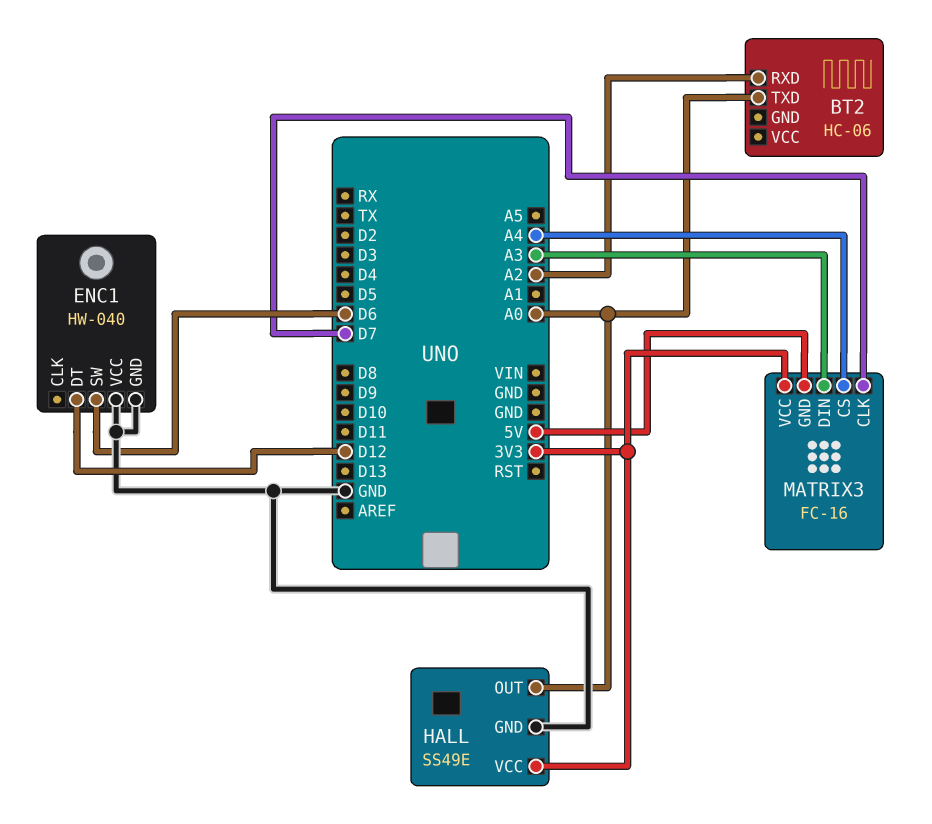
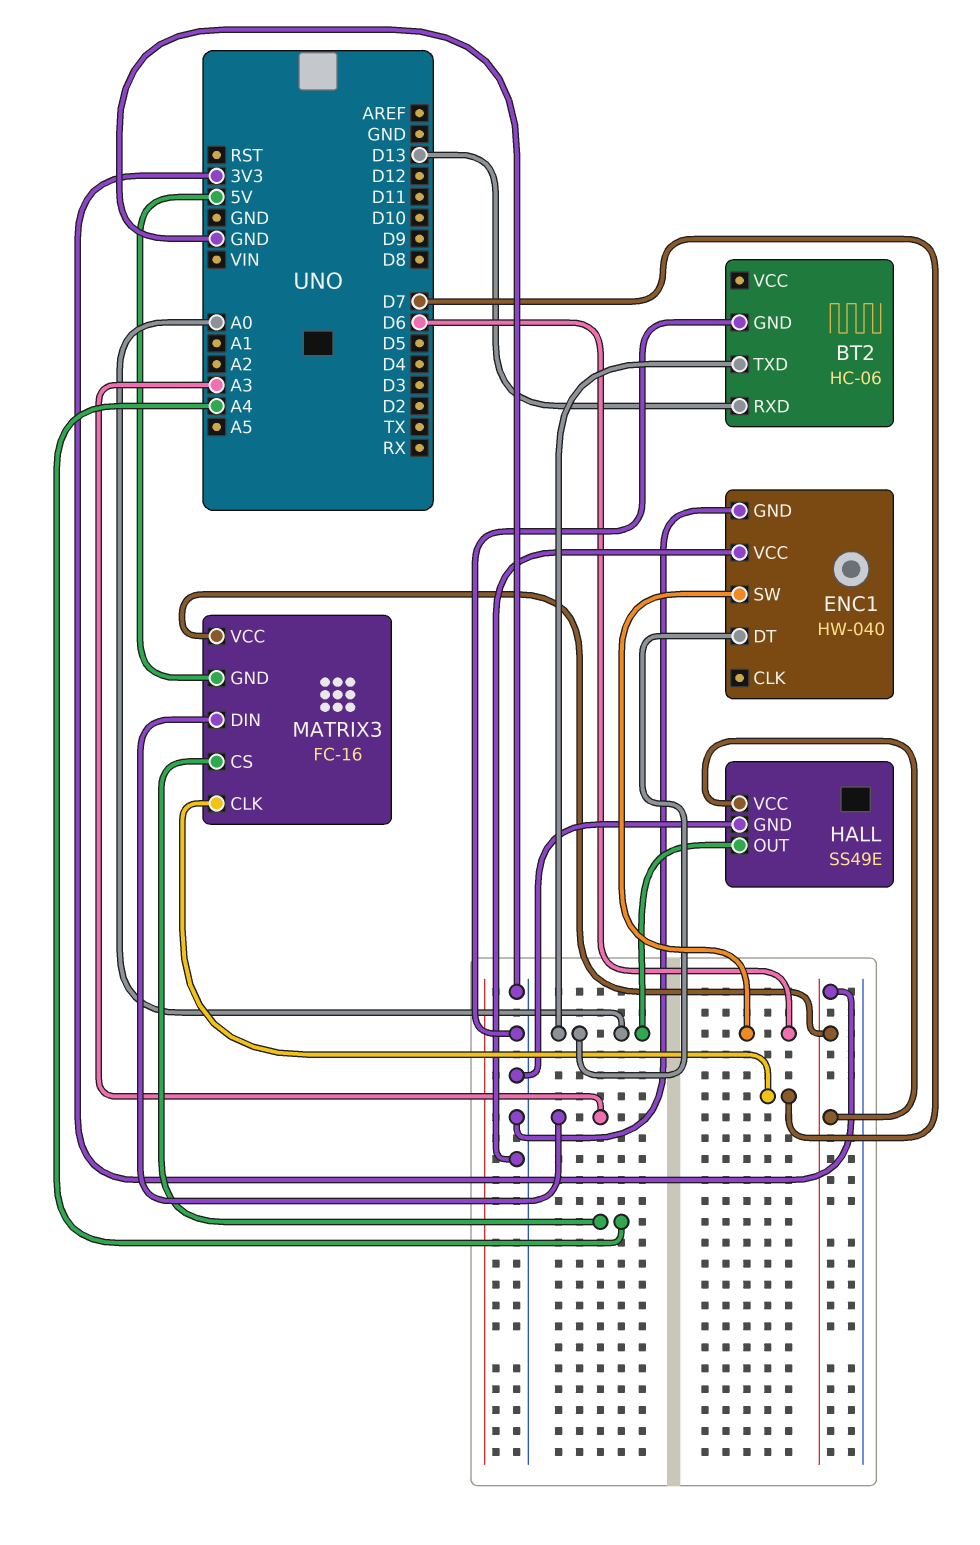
BT2 pin GND: none -> GND
BT2 pin RXD: A2 -> D13
ENC1 pin DT: D12 -> A0

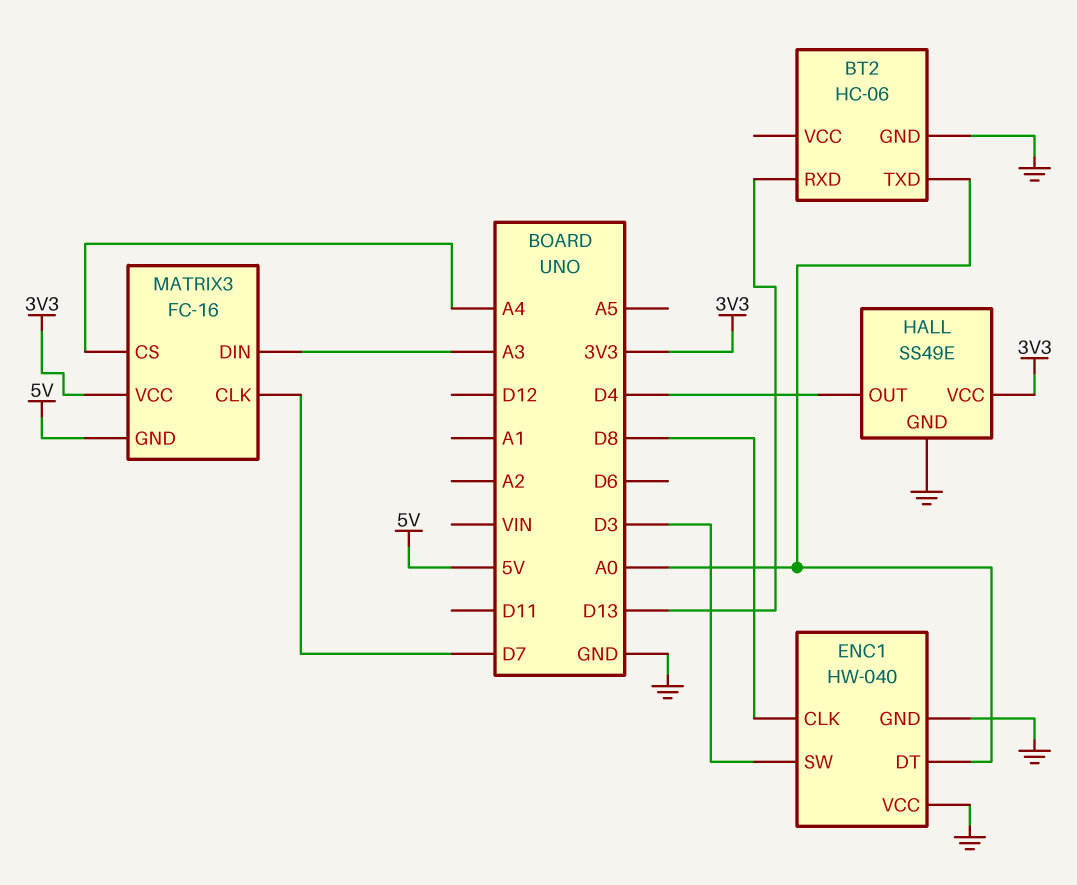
ENC1 pin CLK: none -> D8
ENC1 pin SW: D6 -> D3
HALL pin OUT: A0 -> D4

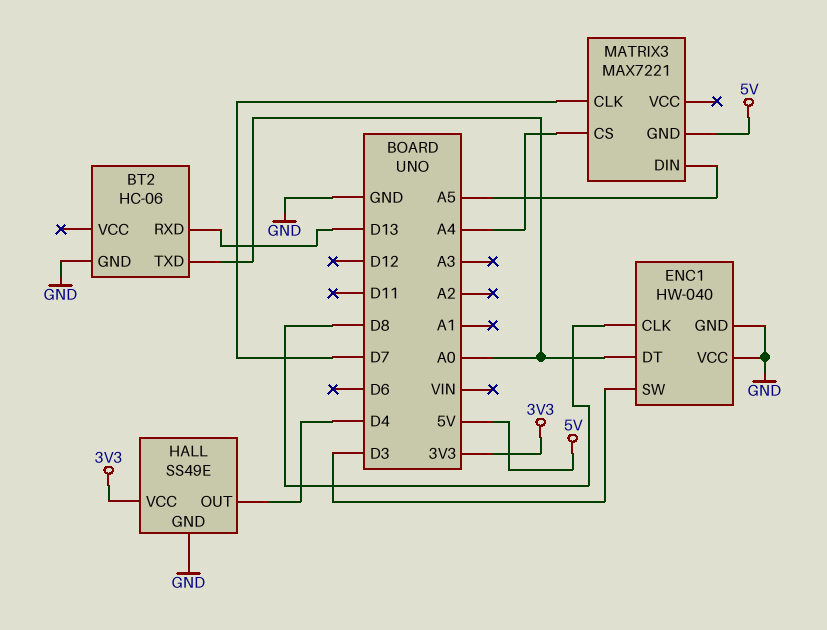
MATRIX3: FC-16 -> MAX7221
MATRIX3 pin DIN: A3 -> A5
MATRIX3 pin VCC: 3V3 -> none

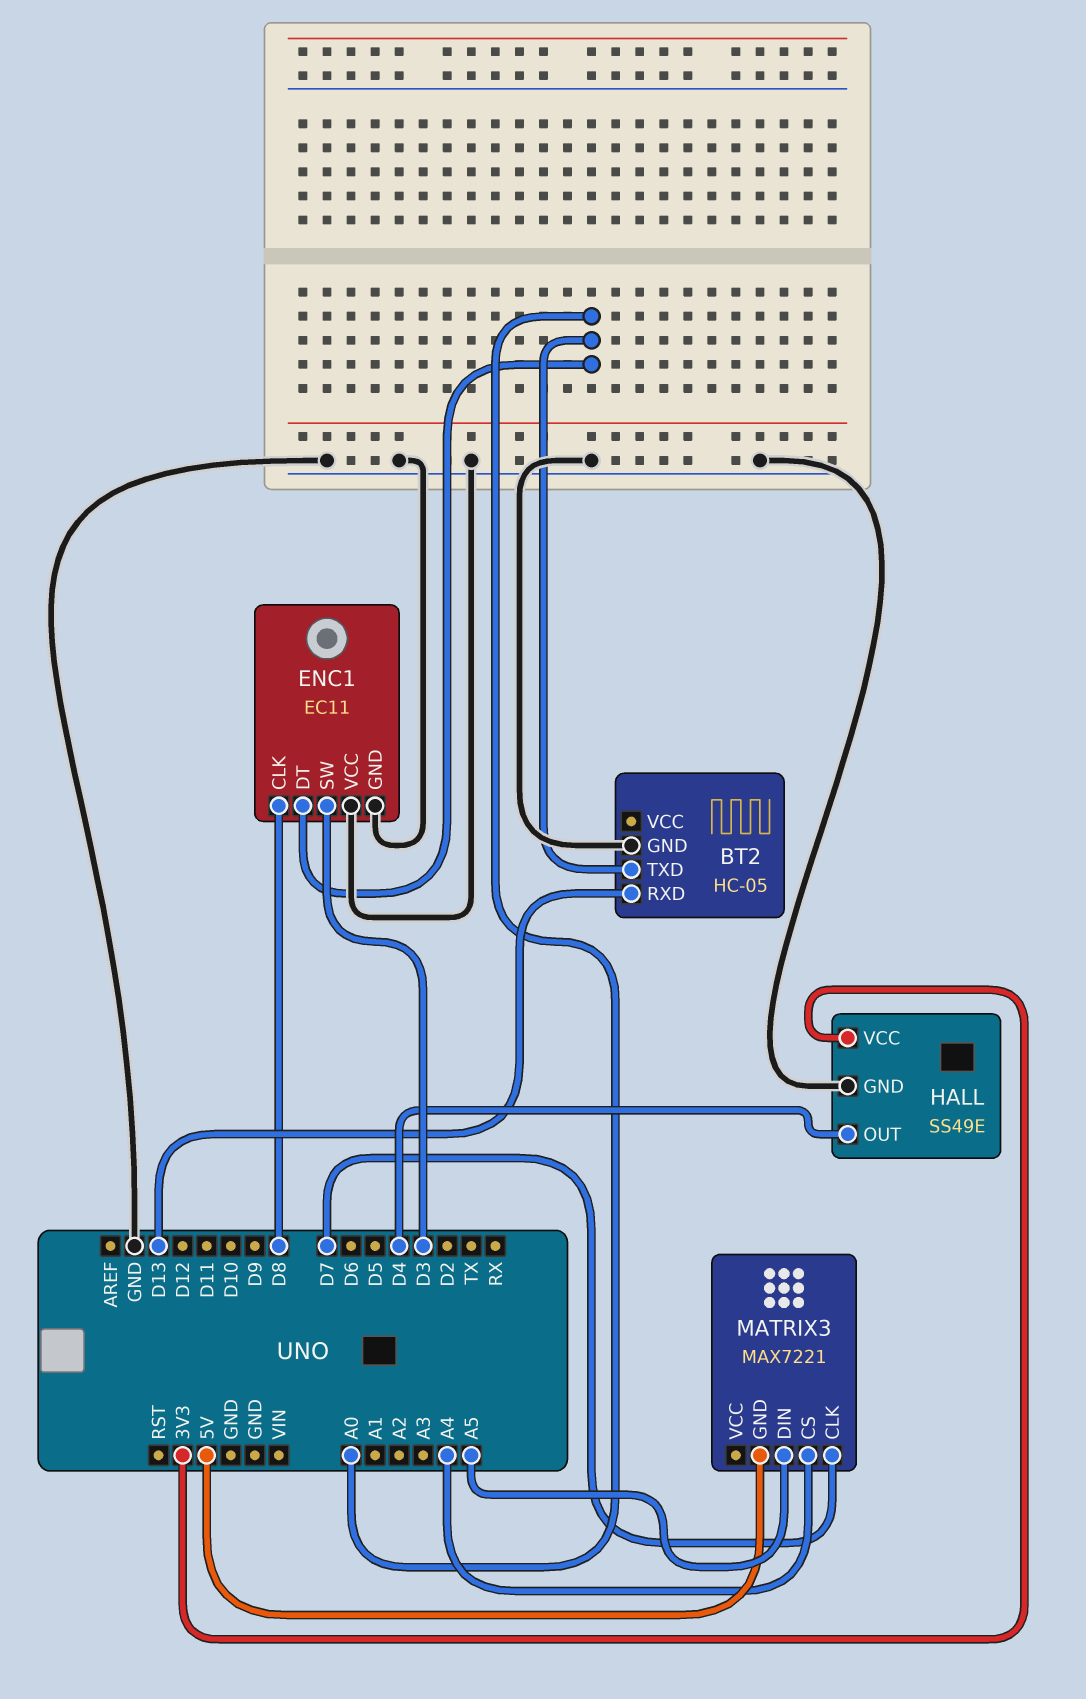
BT2: HC-06 -> HC-05
ENC1: HW-040 -> EC11

